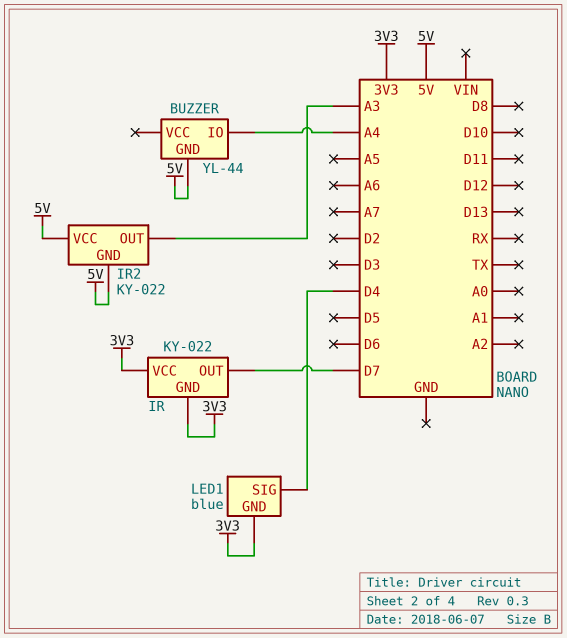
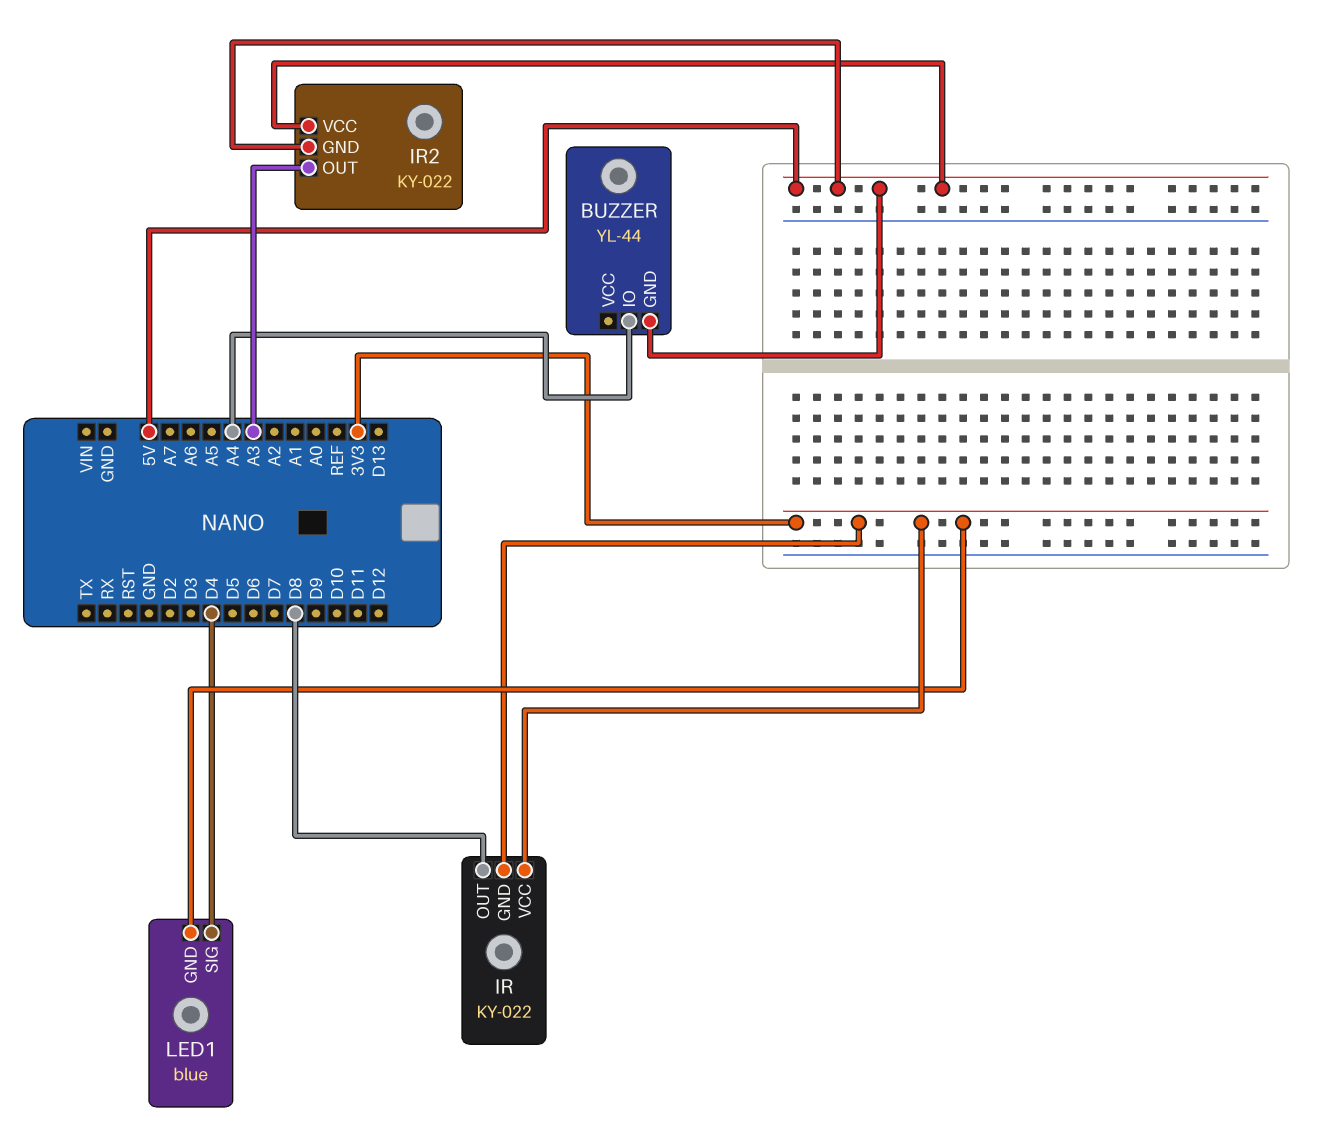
IR pin OUT: D7 -> D8

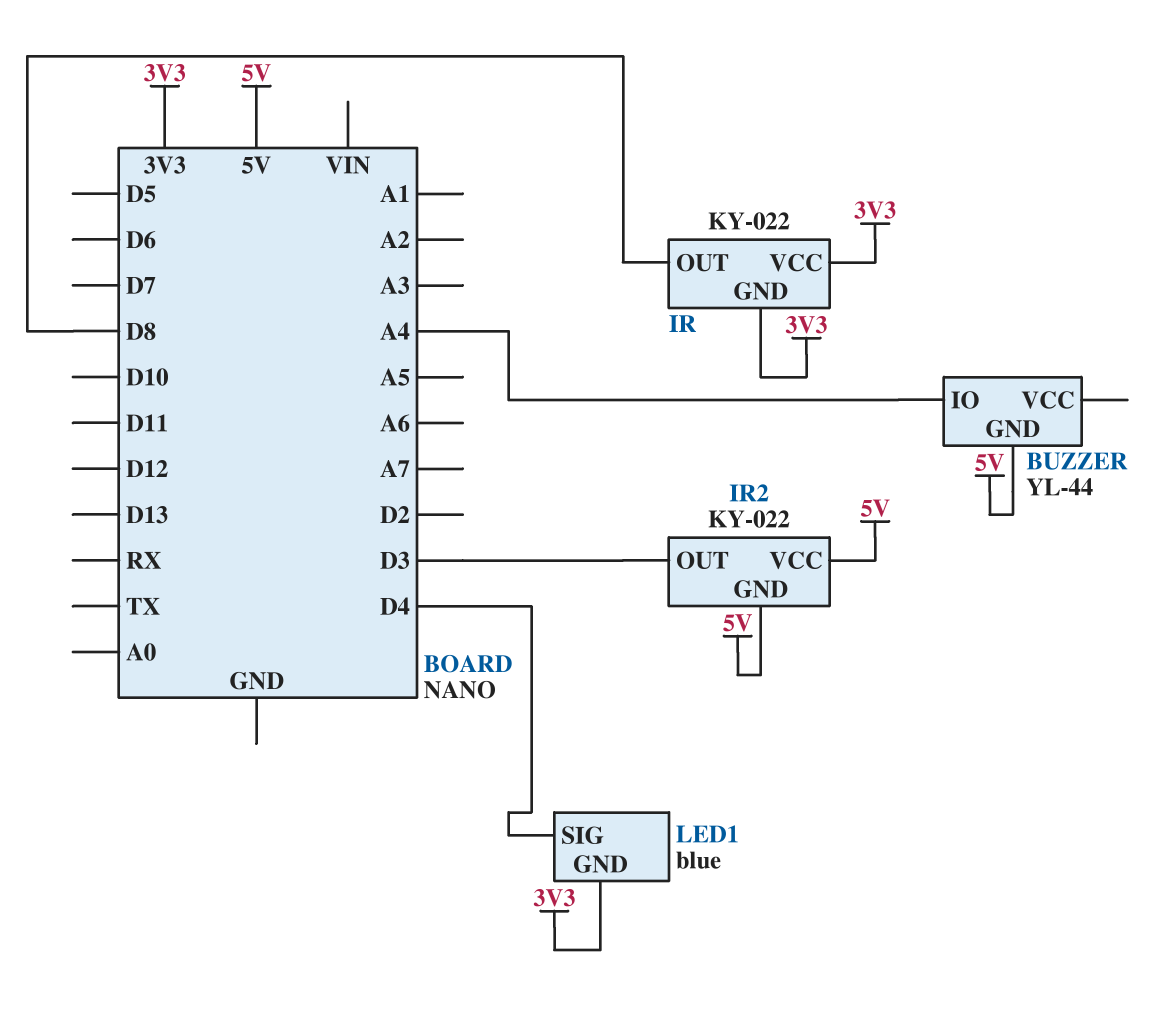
IR2 pin OUT: A3 -> D3

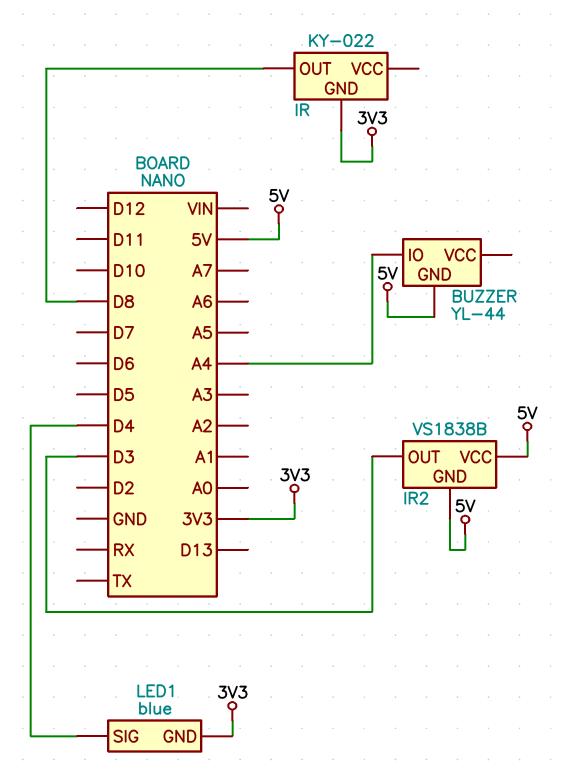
IR pin VCC: 3V3 -> none
IR2: KY-022 -> VS1838B

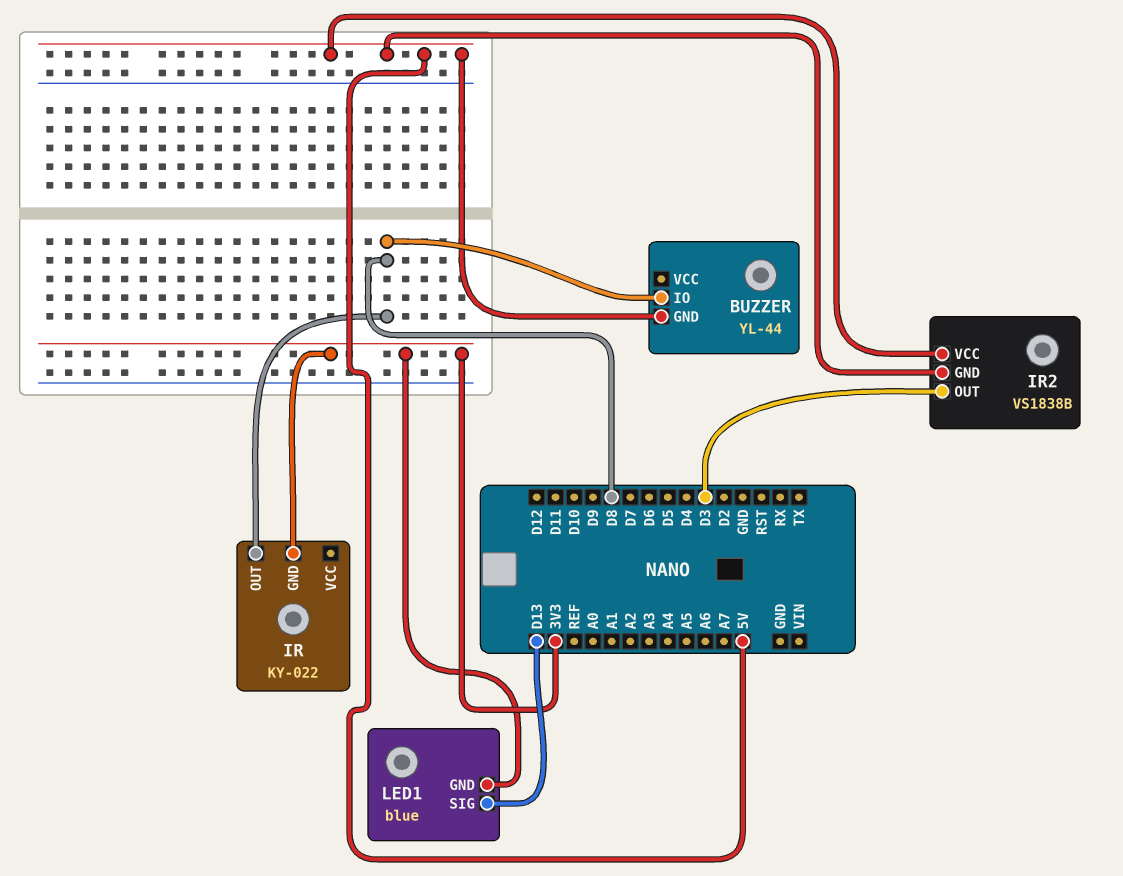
BUZZER pin IO: A4 -> D8
LED1 pin SIG: D4 -> D13

